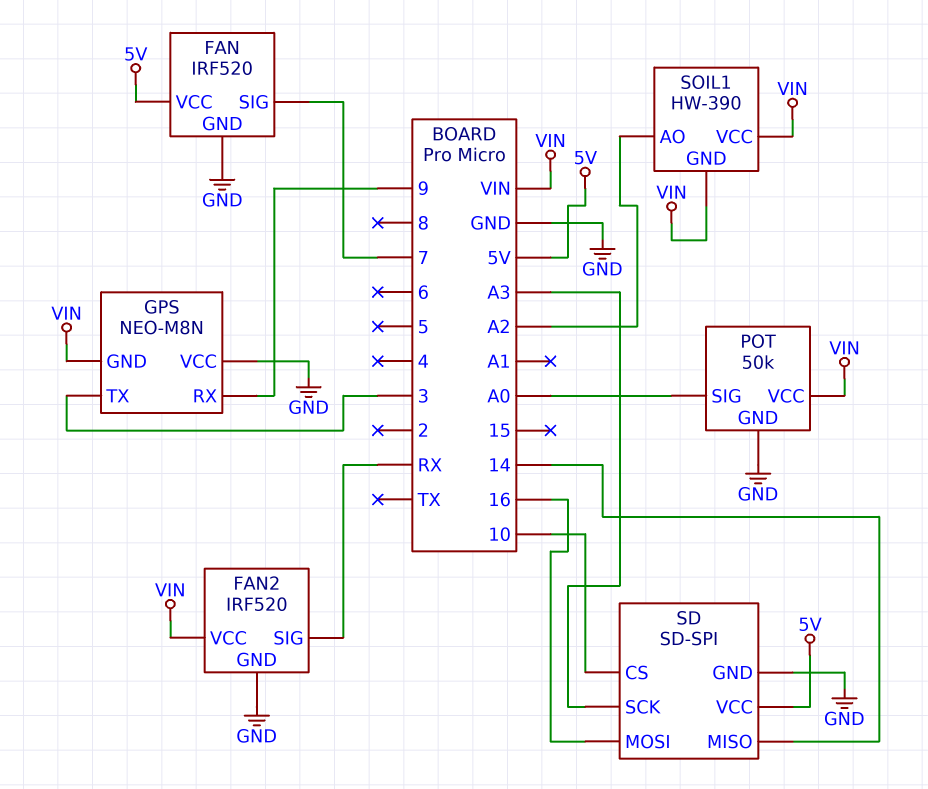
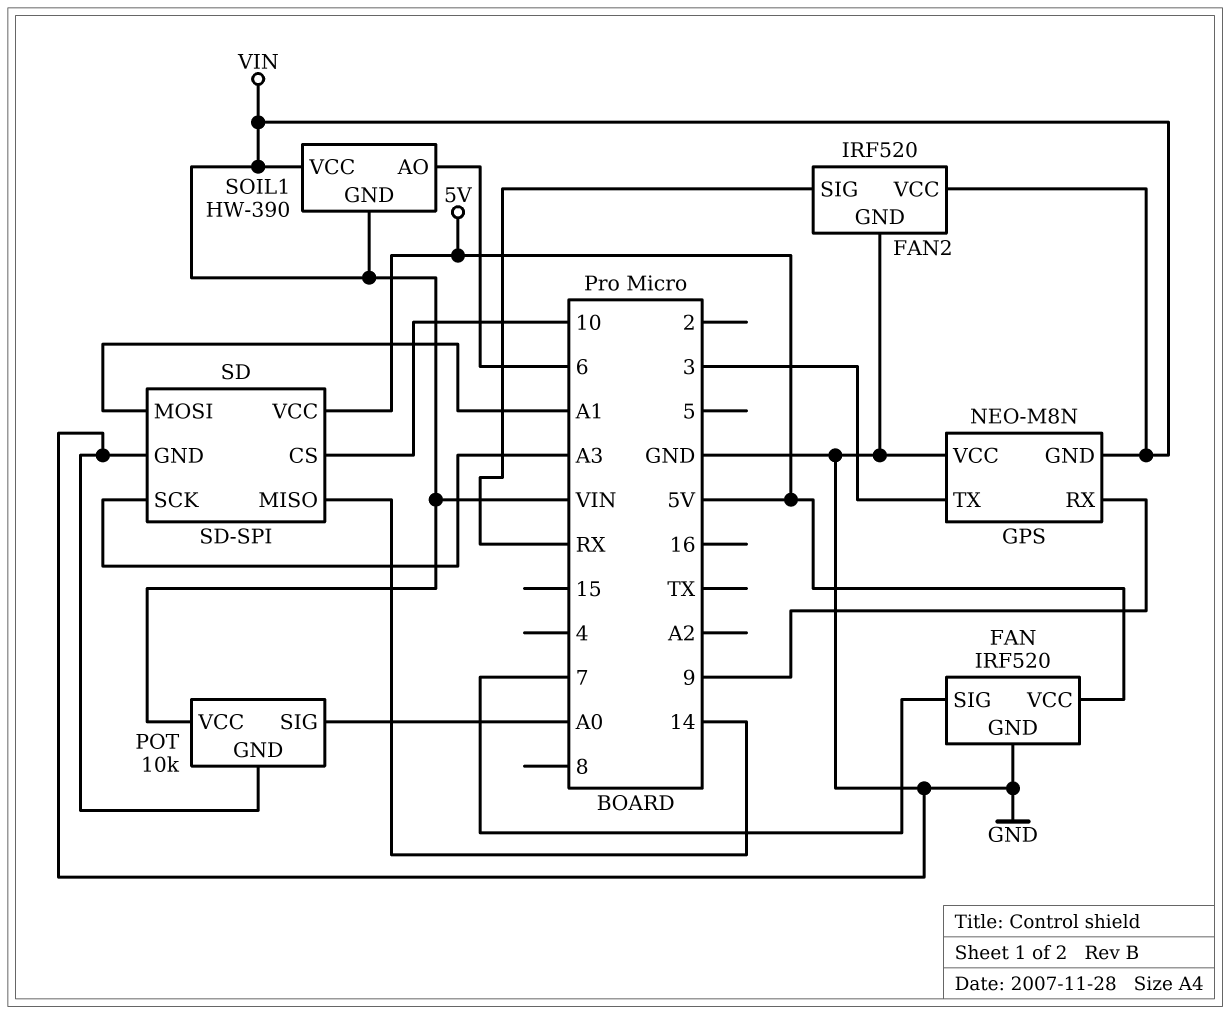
POT: 50k -> 10k
SD pin MOSI: 16 -> A1
SOIL1 pin AO: A2 -> 6

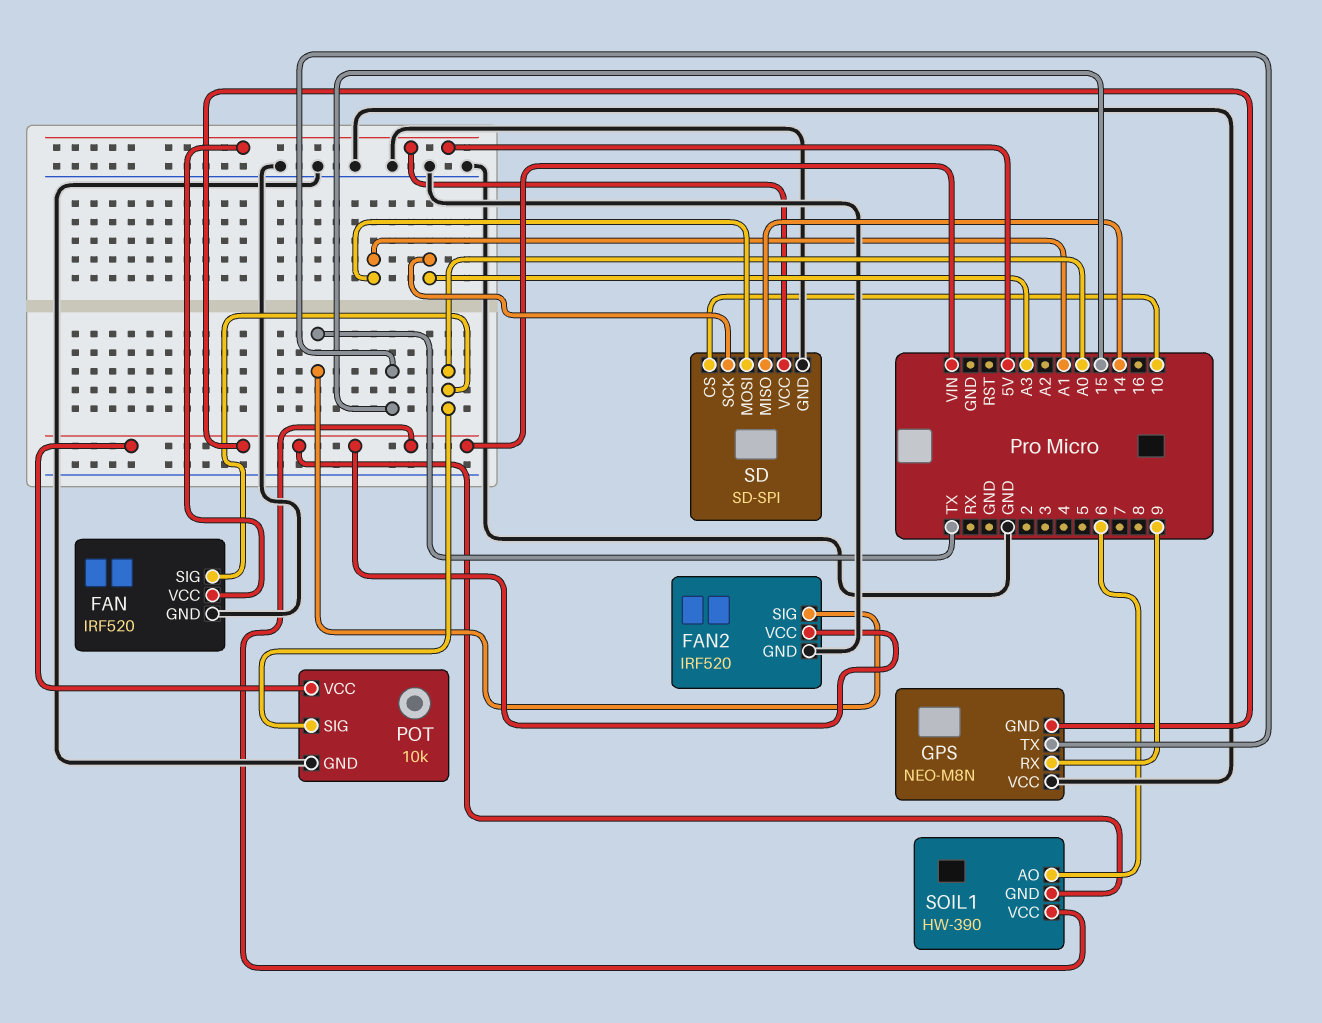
FAN pin SIG: 7 -> A0
FAN2 pin SIG: RX -> TX
GPS pin TX: 3 -> 15

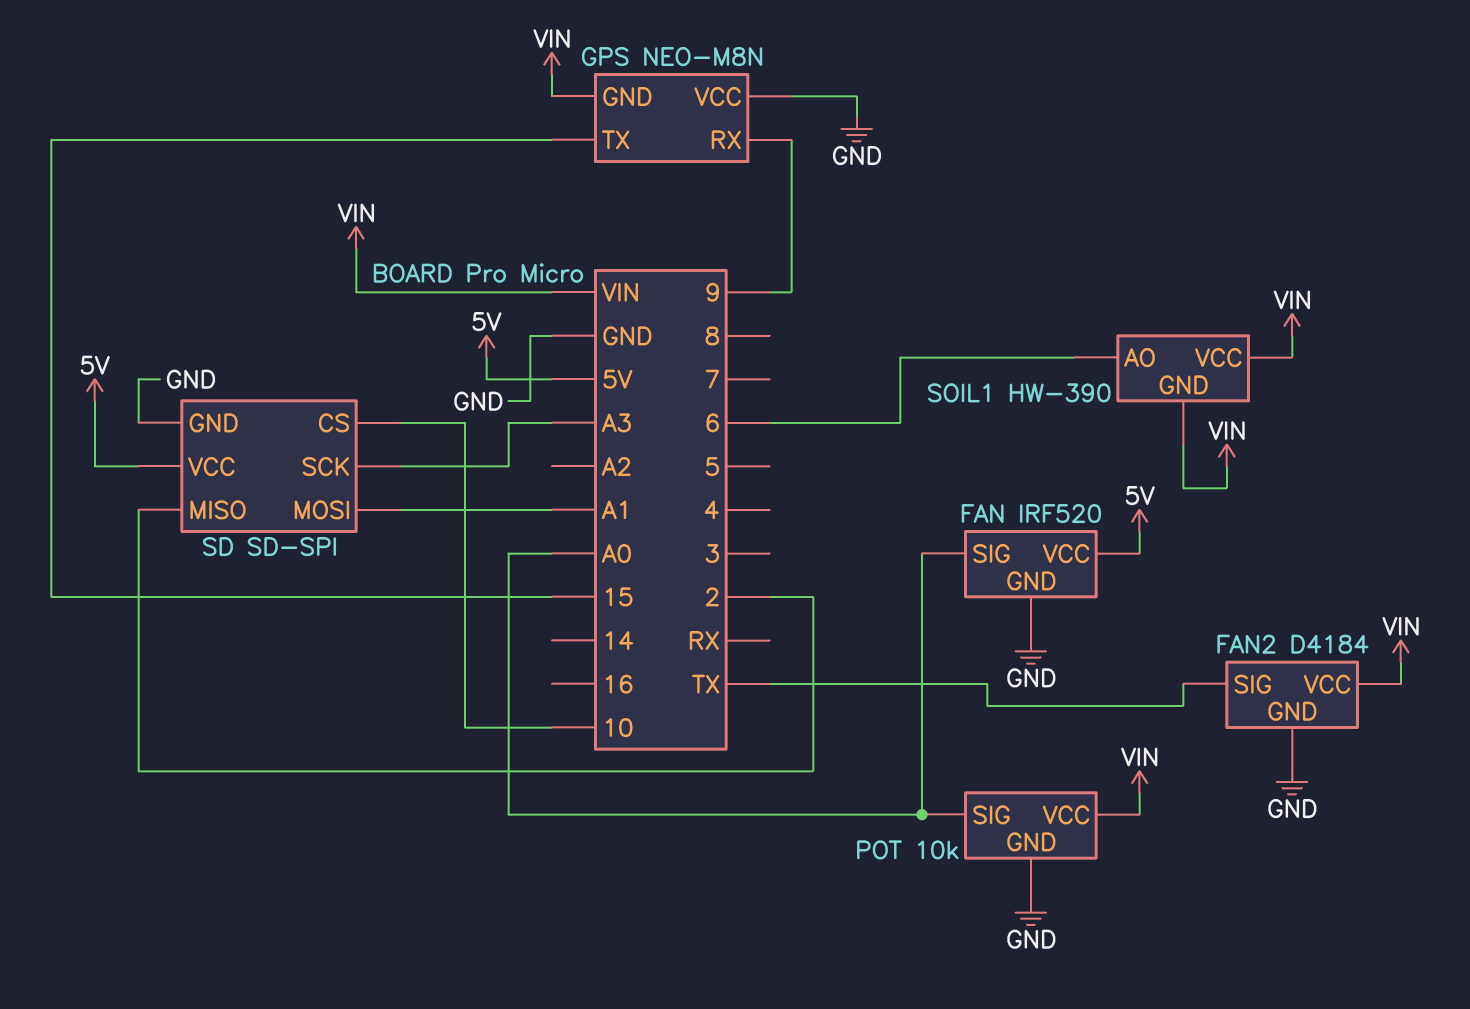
FAN2: IRF520 -> D4184
SD pin MISO: 14 -> 2

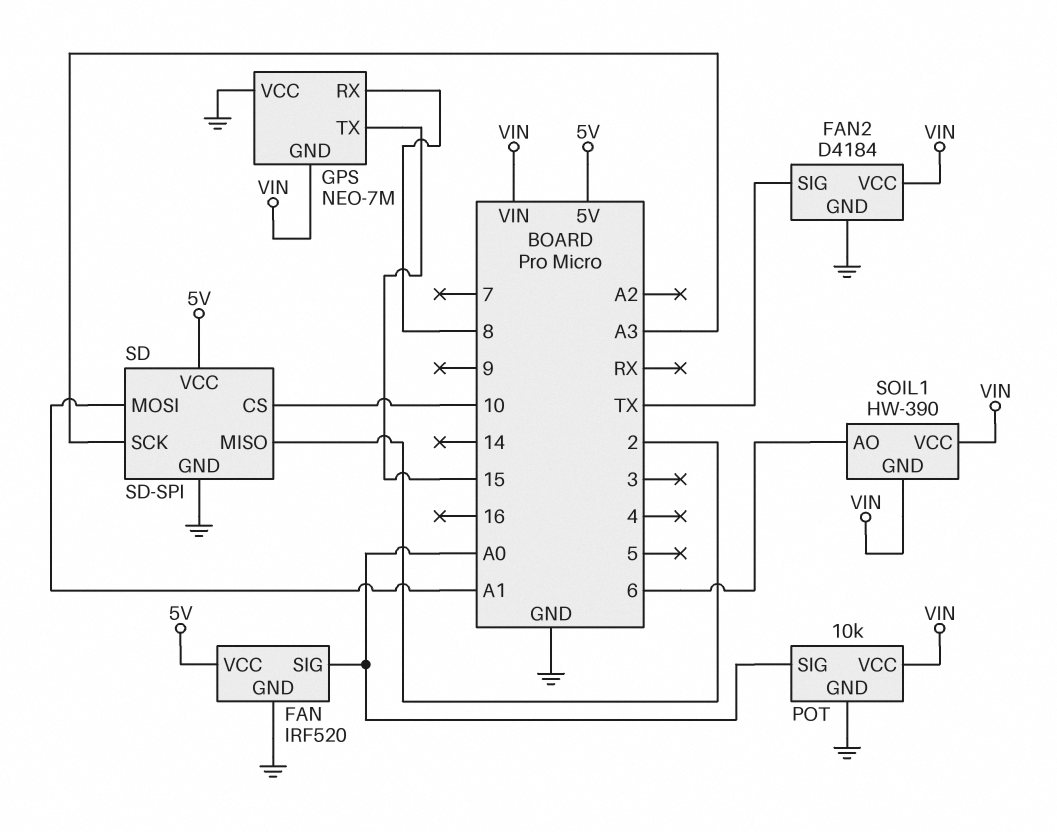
GPS: NEO-M8N -> NEO-7M
GPS pin RX: 9 -> 8

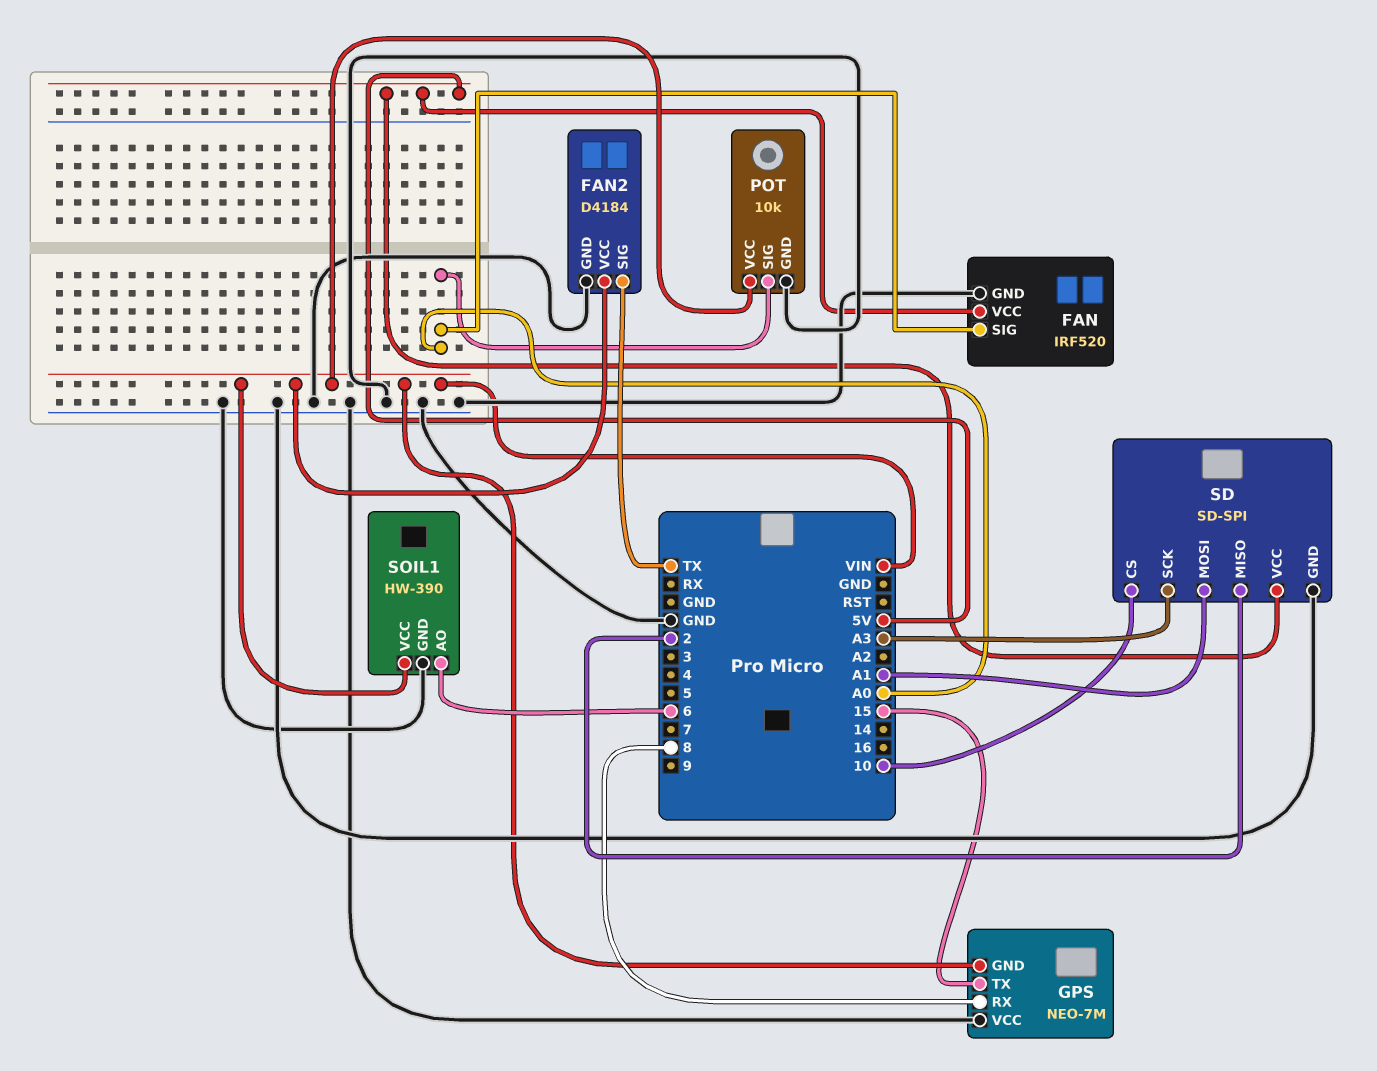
SOIL1 pin GND: VIN -> GND

